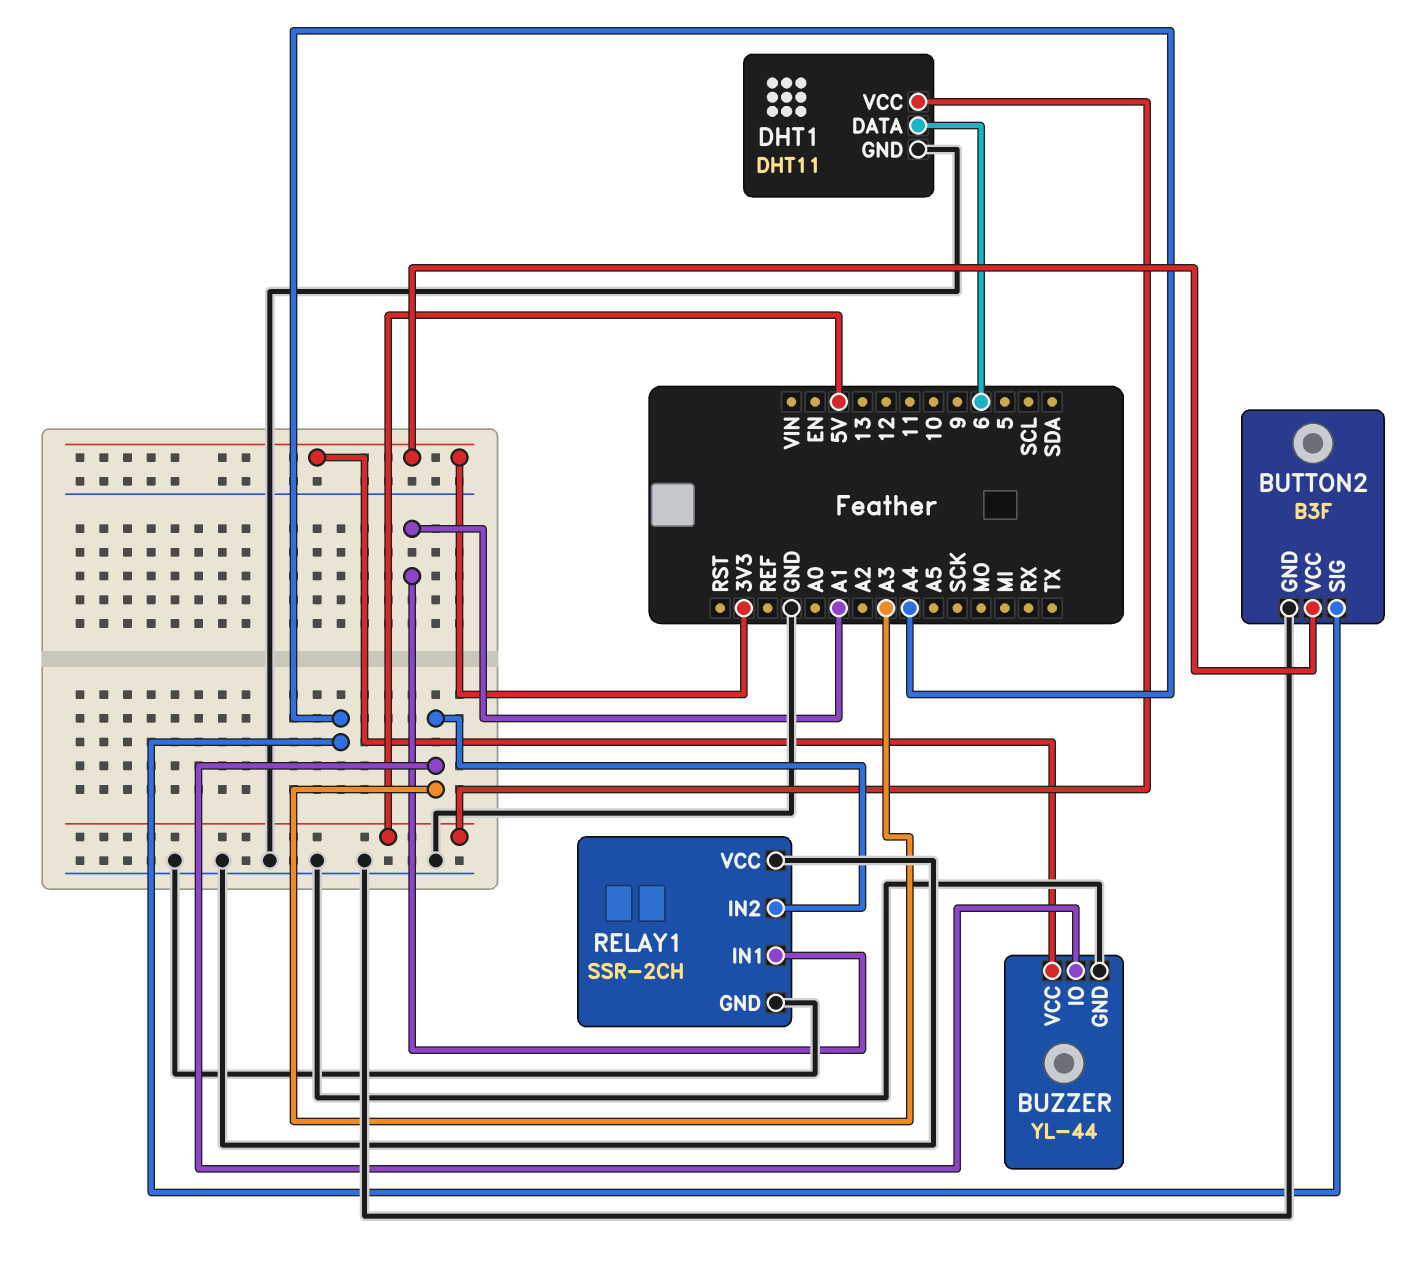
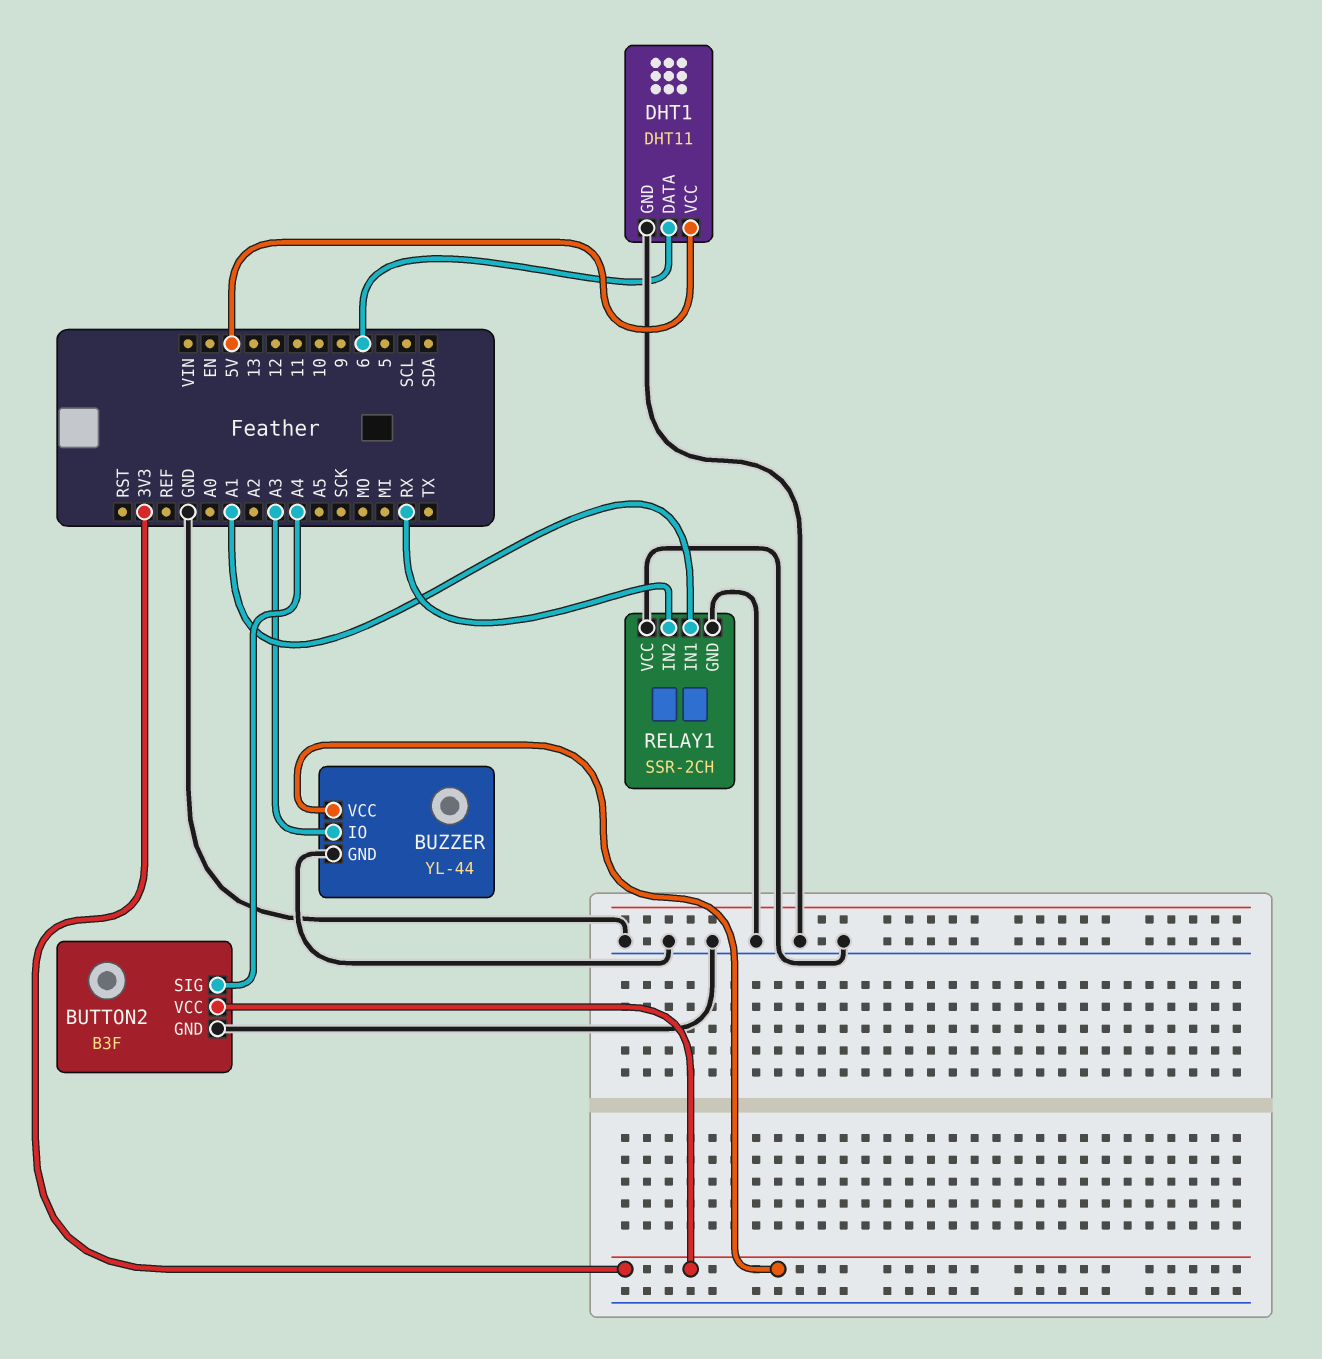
RELAY1 pin IN2: A3 -> RX

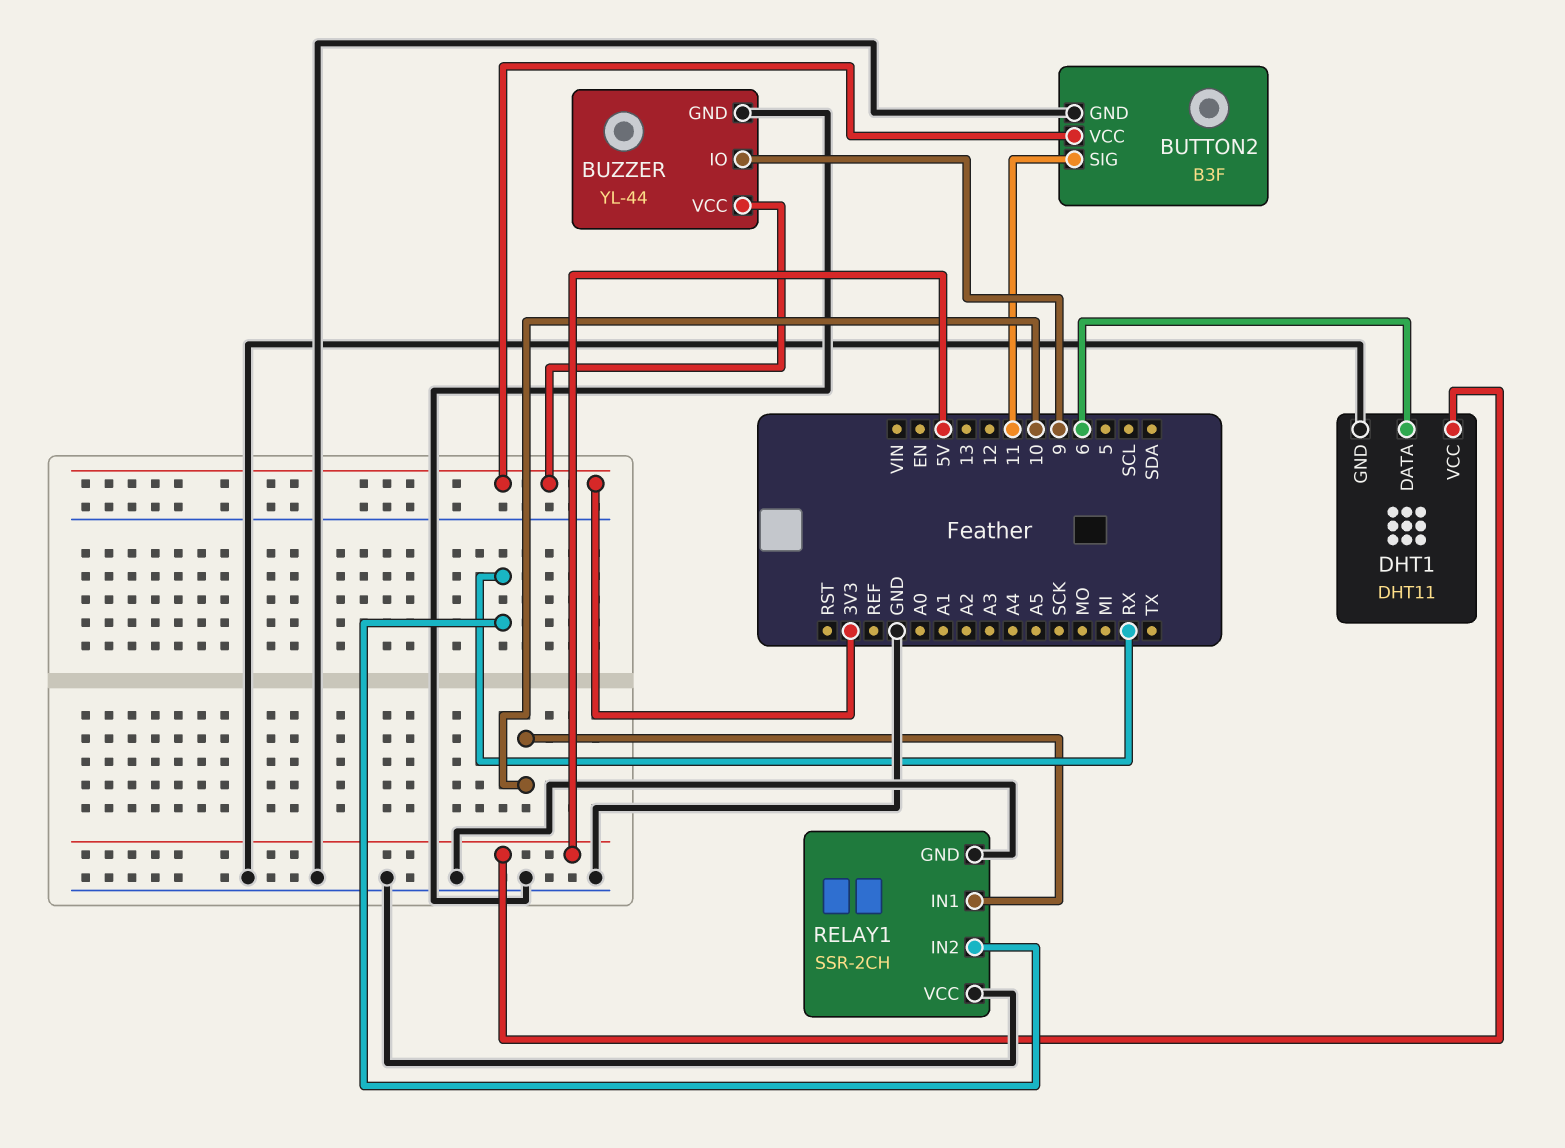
BUTTON2 pin SIG: A4 -> 11
BUZZER pin IO: A3 -> 9
RELAY1 pin IN1: A1 -> 10

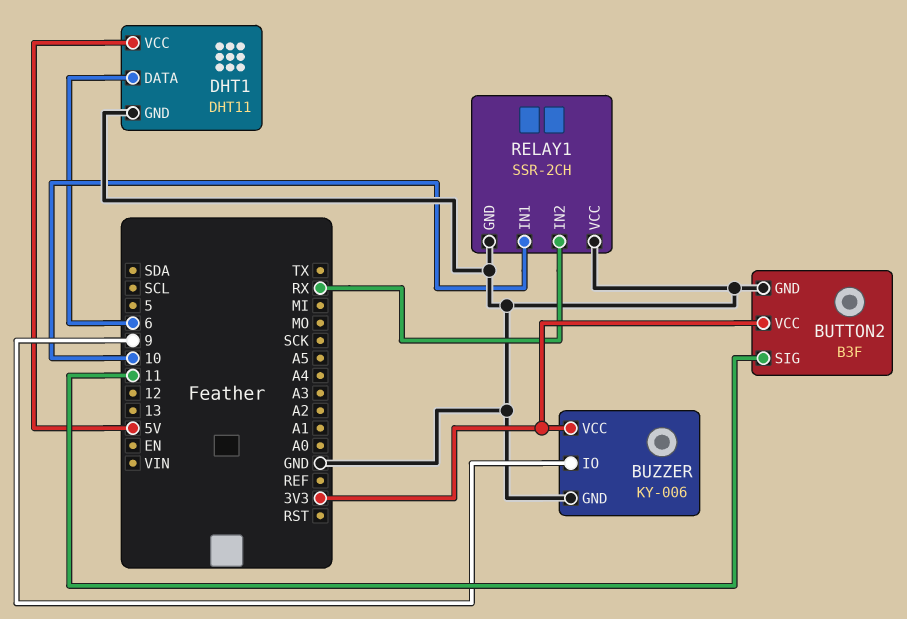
BUZZER: YL-44 -> KY-006

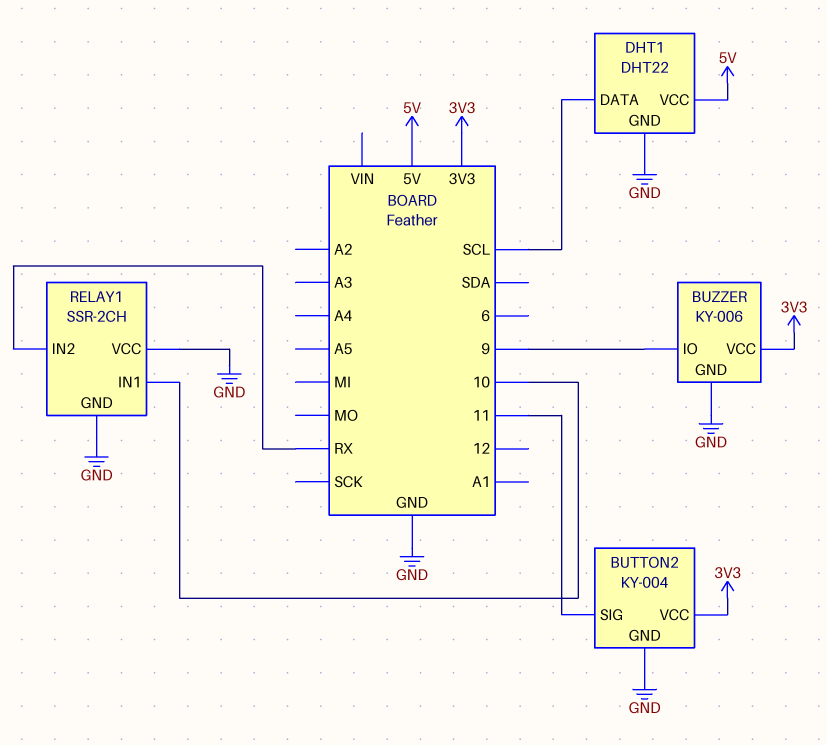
BUTTON2: B3F -> KY-004
DHT1: DHT11 -> DHT22
DHT1 pin DATA: 6 -> SCL

